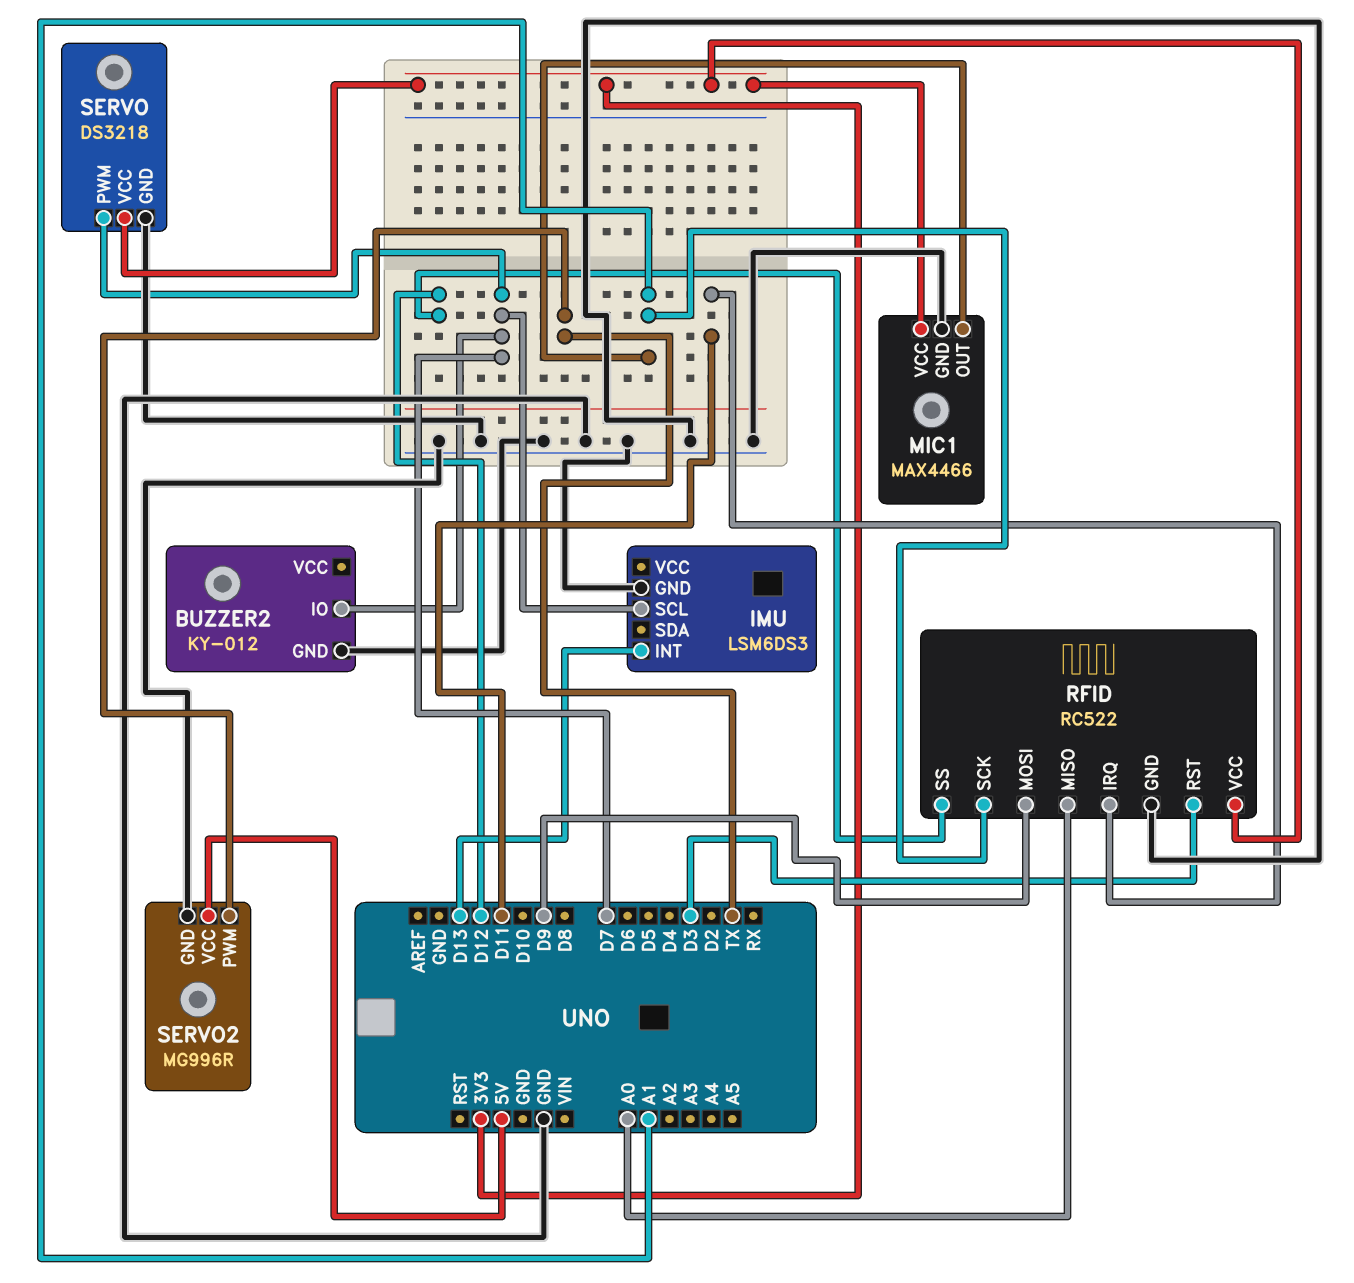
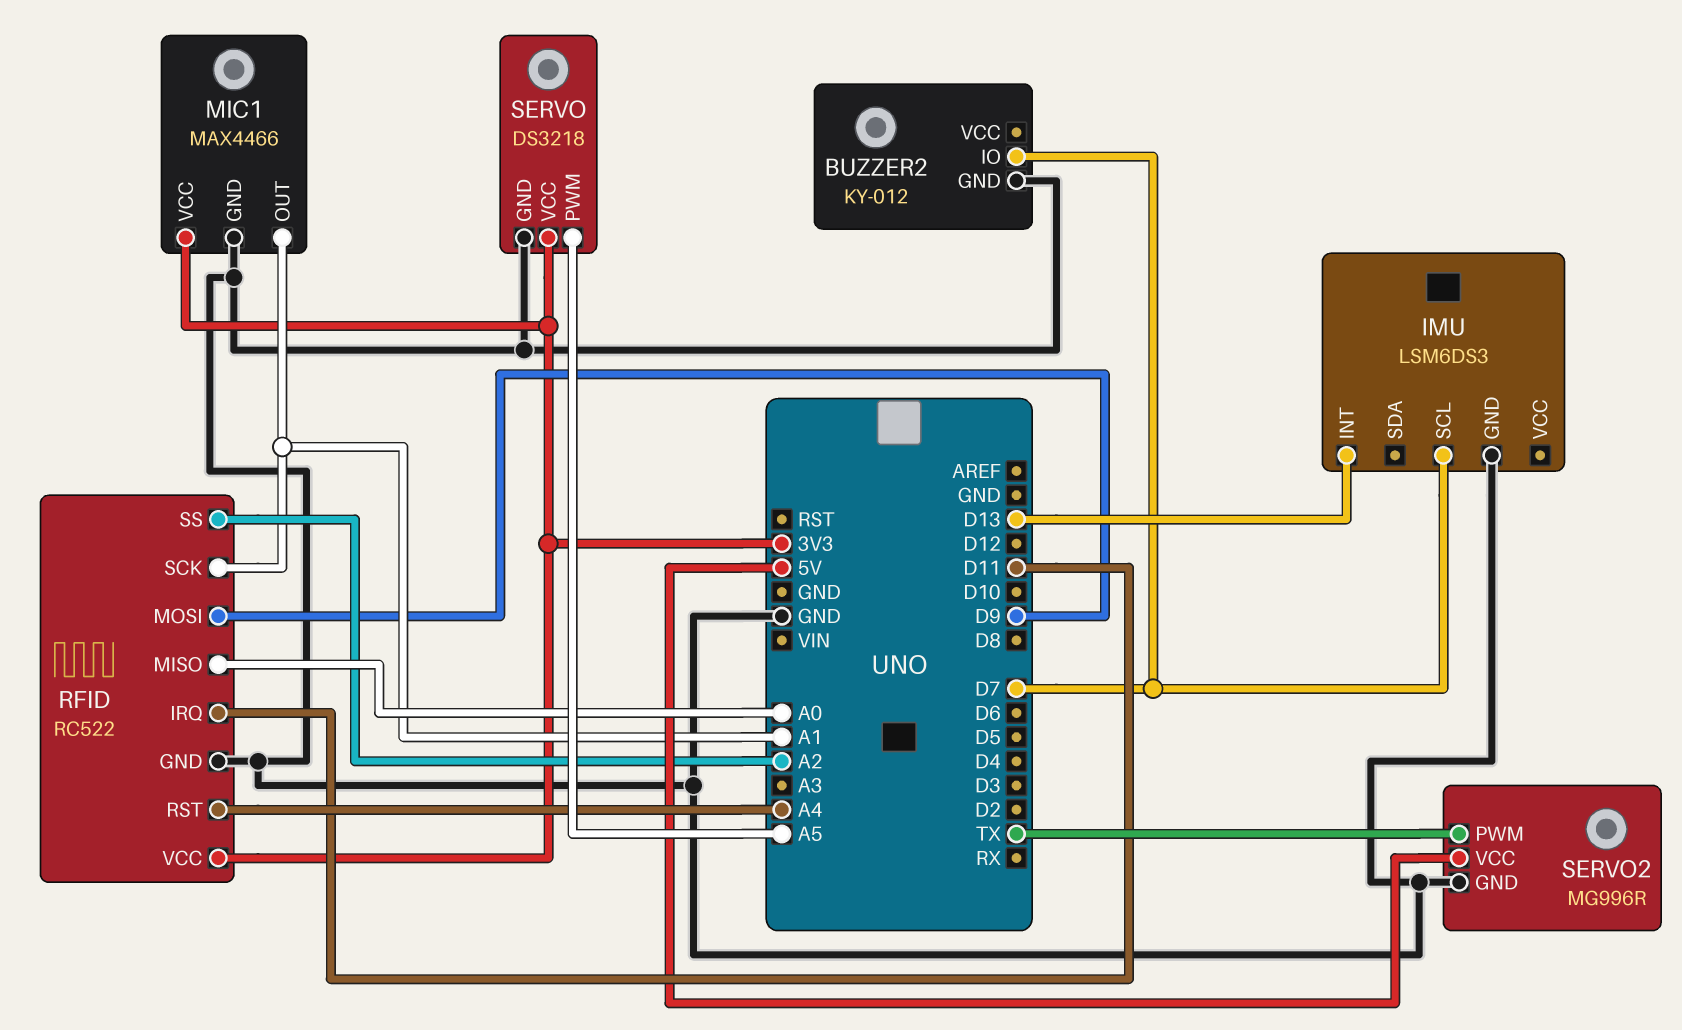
RFID pin RST: D3 -> A4
RFID pin SS: D12 -> A2
SERVO pin PWM: D7 -> A5

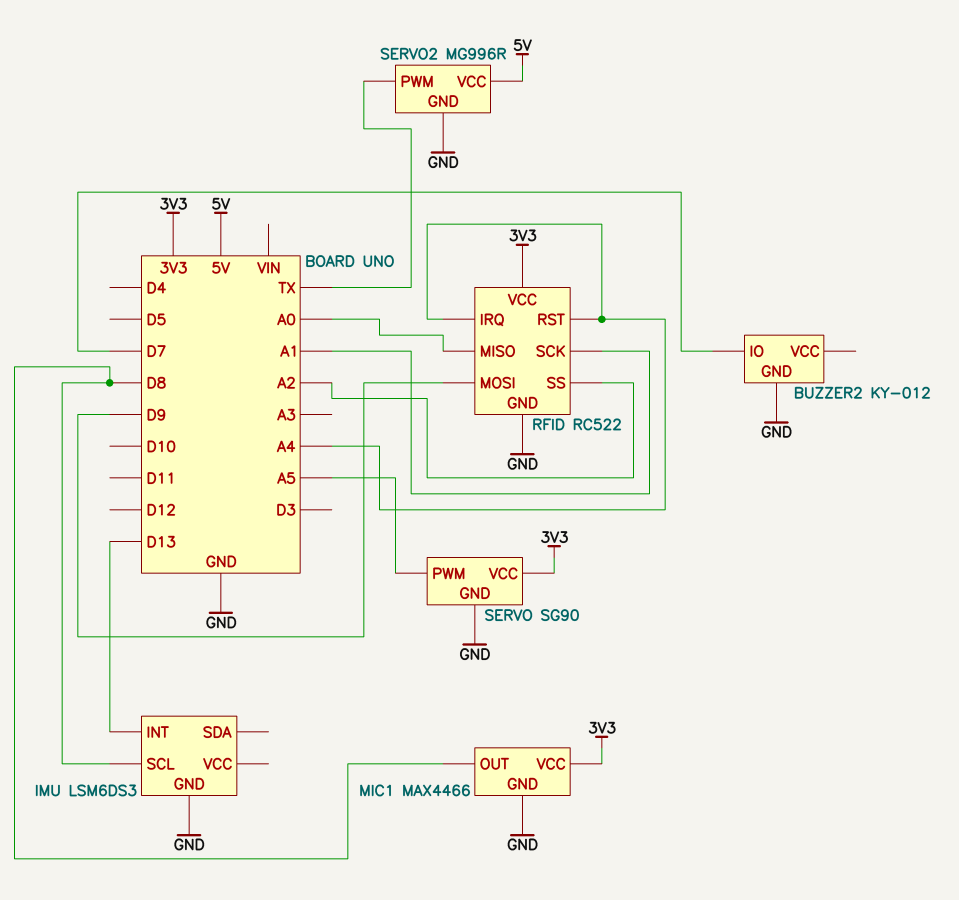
IMU pin SCL: D7 -> D8
MIC1 pin OUT: A1 -> D8
RFID pin IRQ: D11 -> A4
SERVO: DS3218 -> SG90

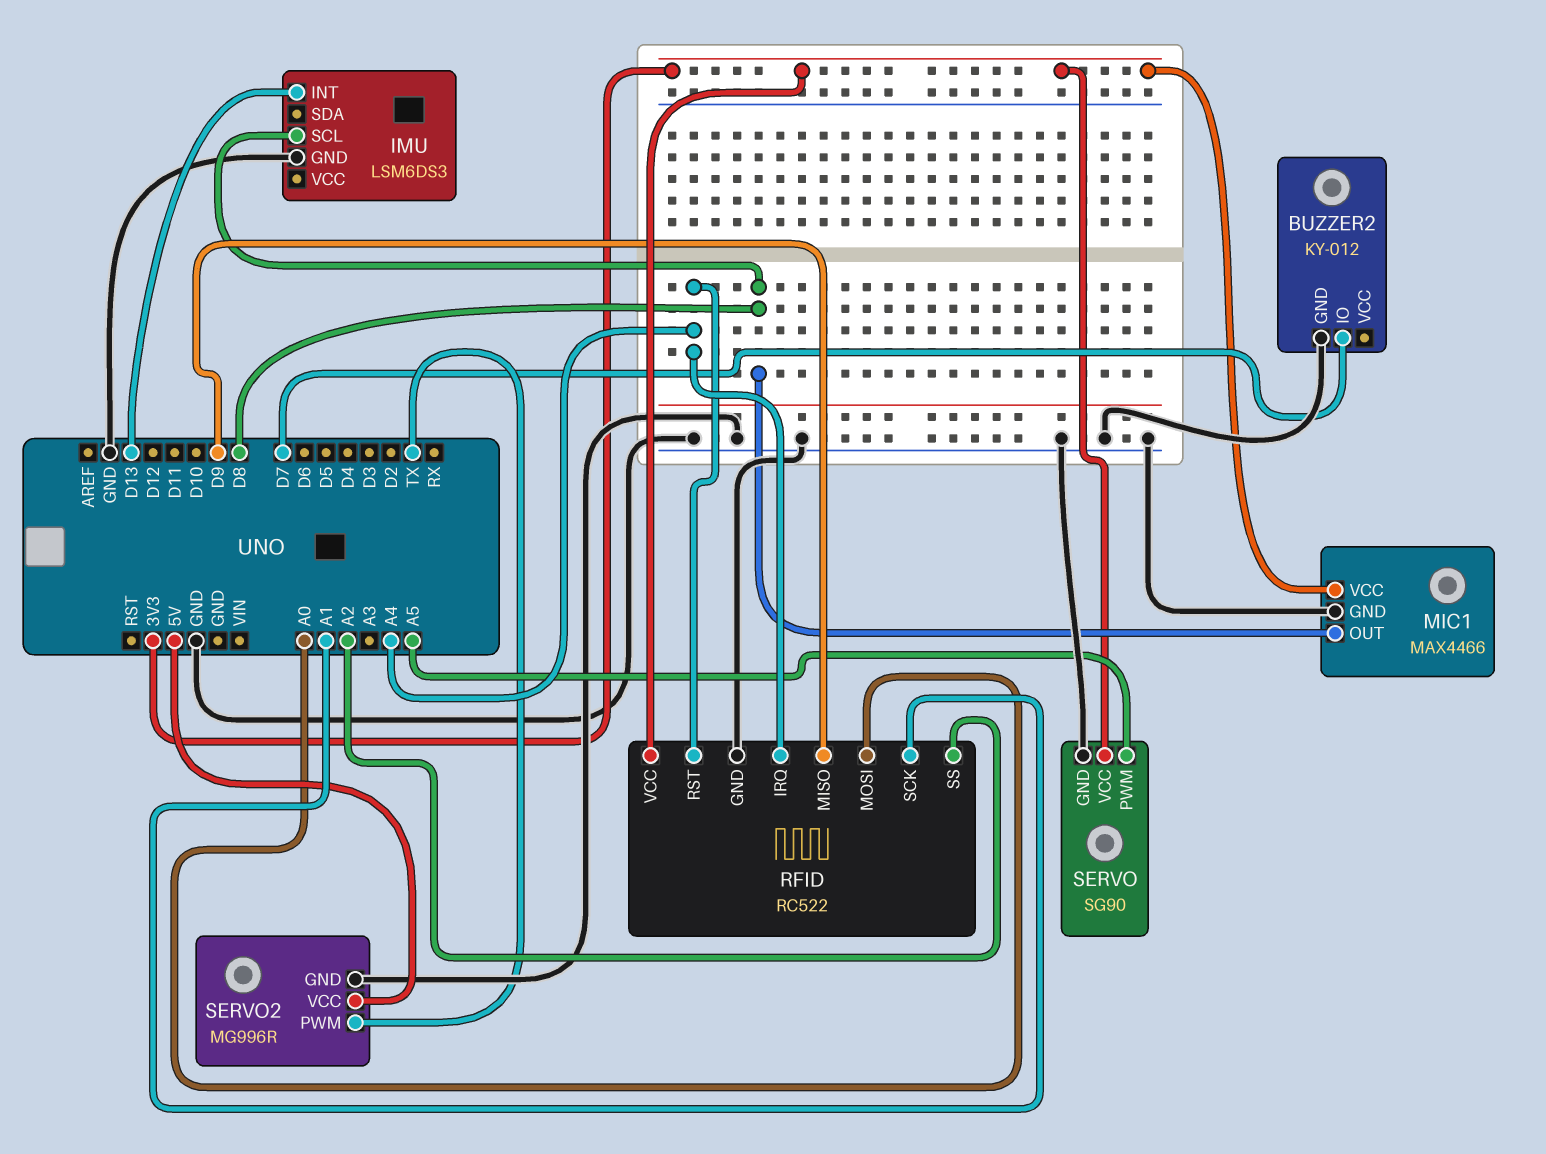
RFID pin MISO: A0 -> D9
RFID pin MOSI: D9 -> A0

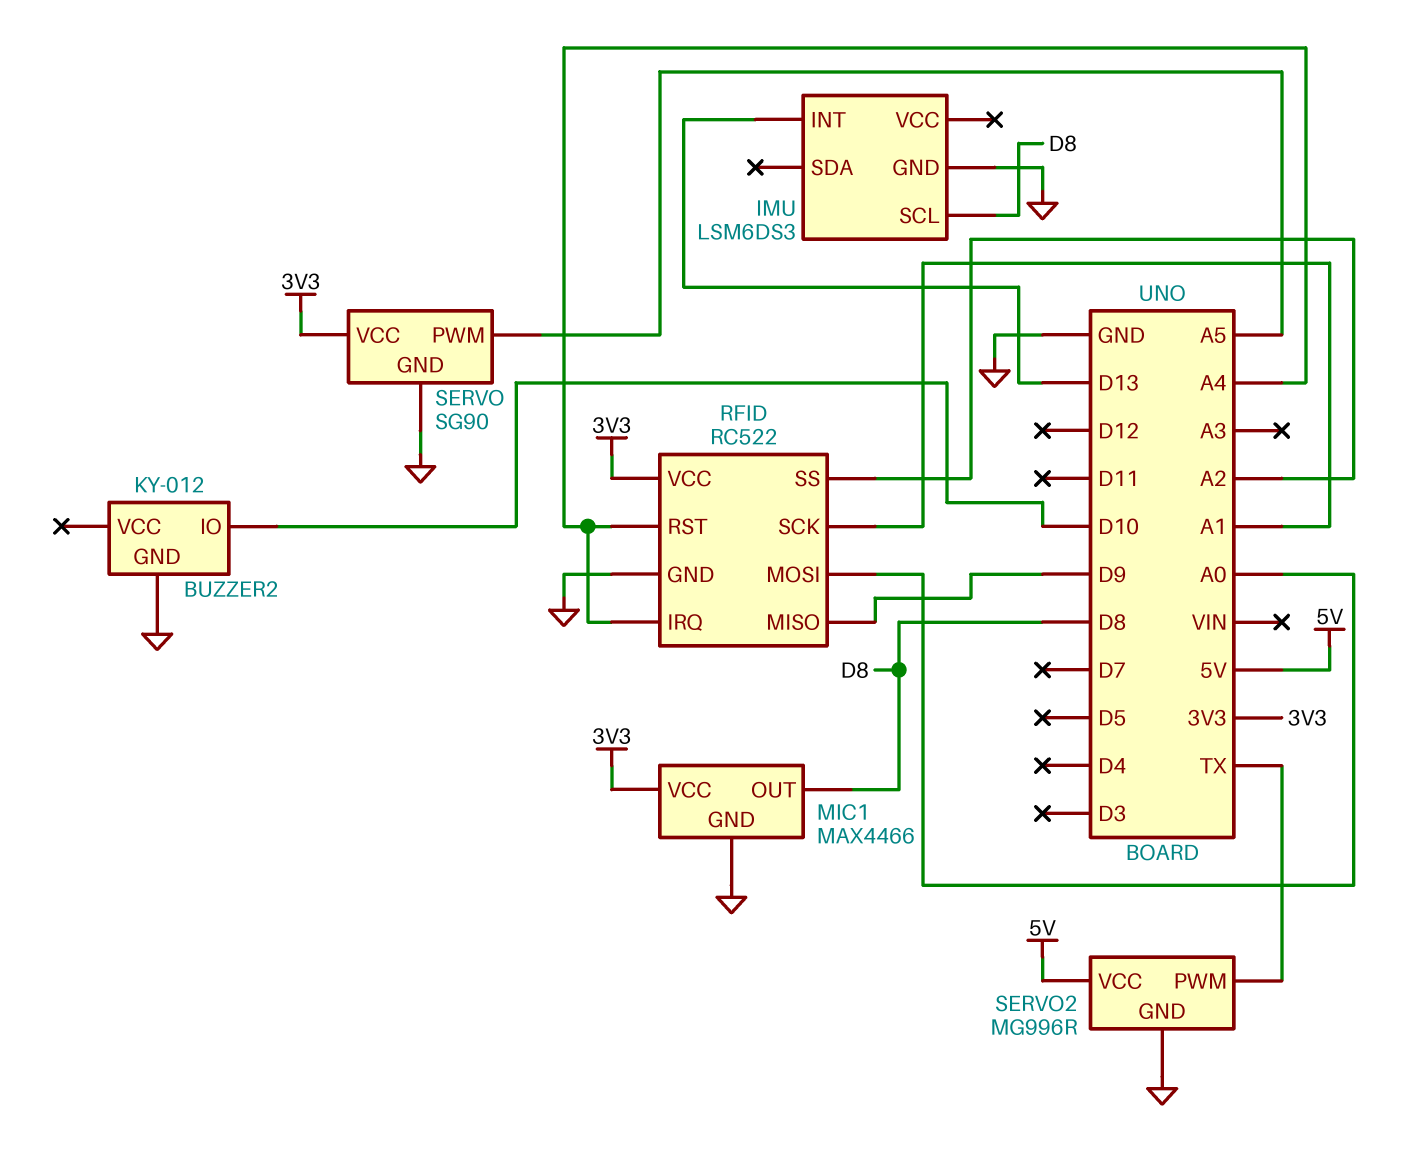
BUZZER2 pin IO: D7 -> D10

